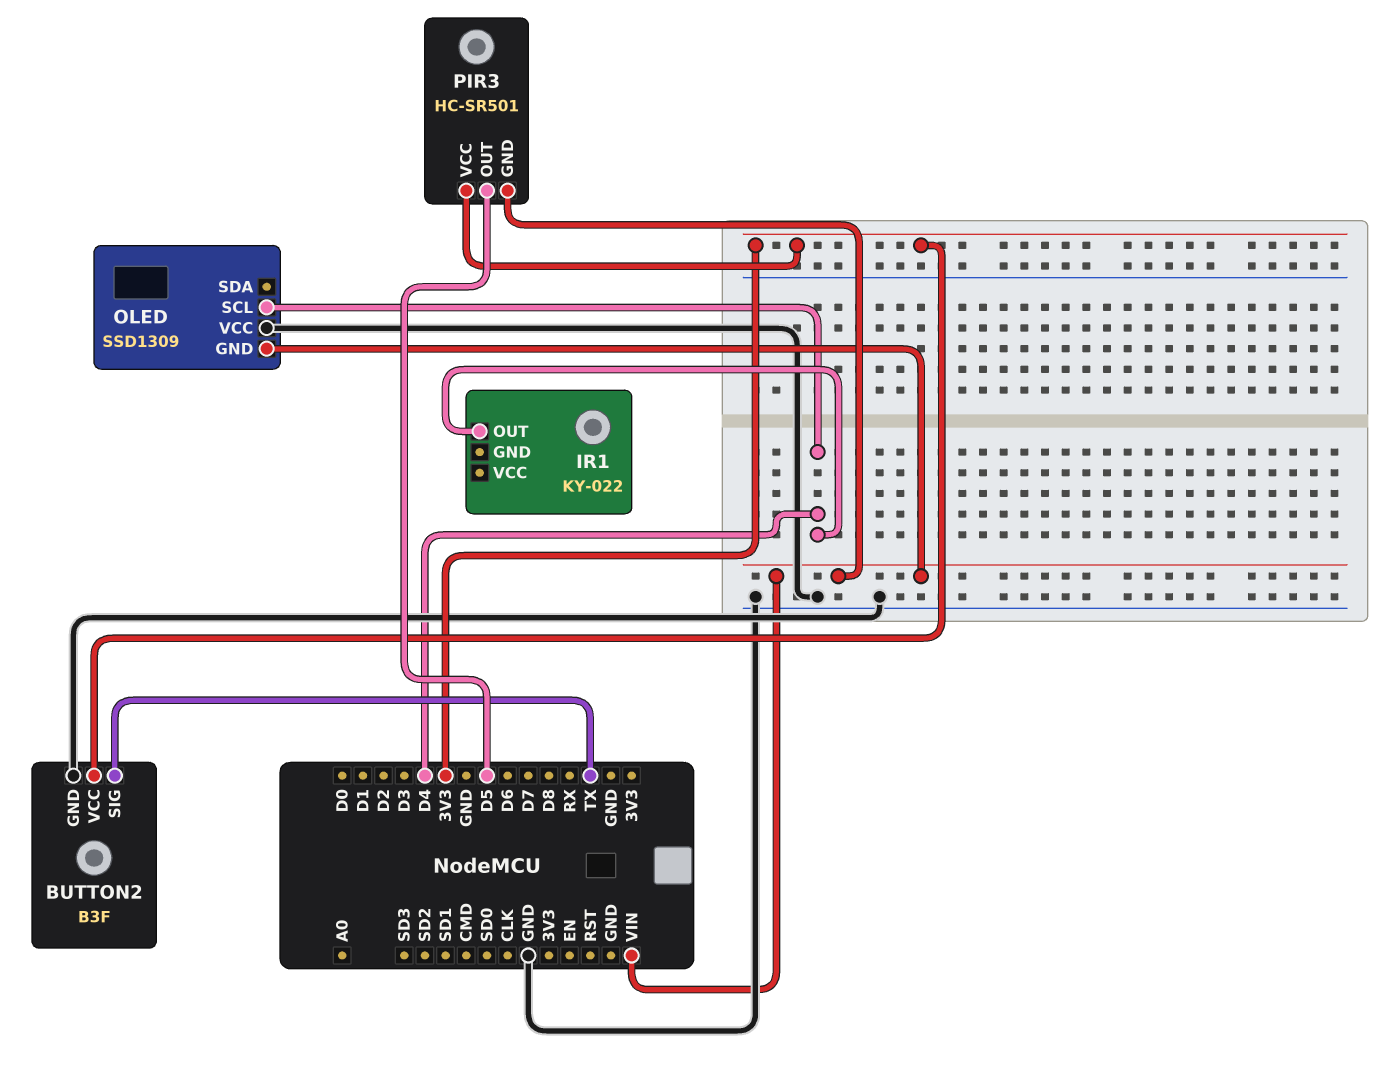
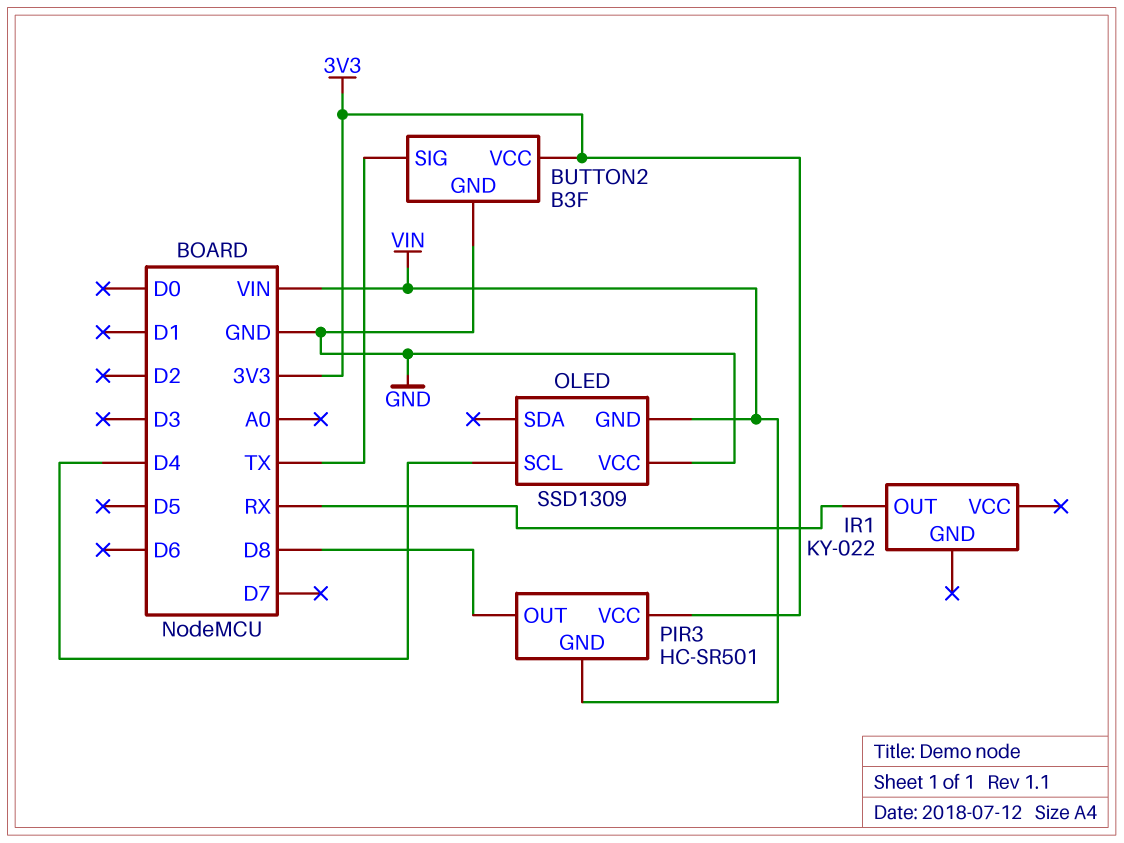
IR1 pin OUT: D4 -> RX
PIR3 pin OUT: D5 -> D8

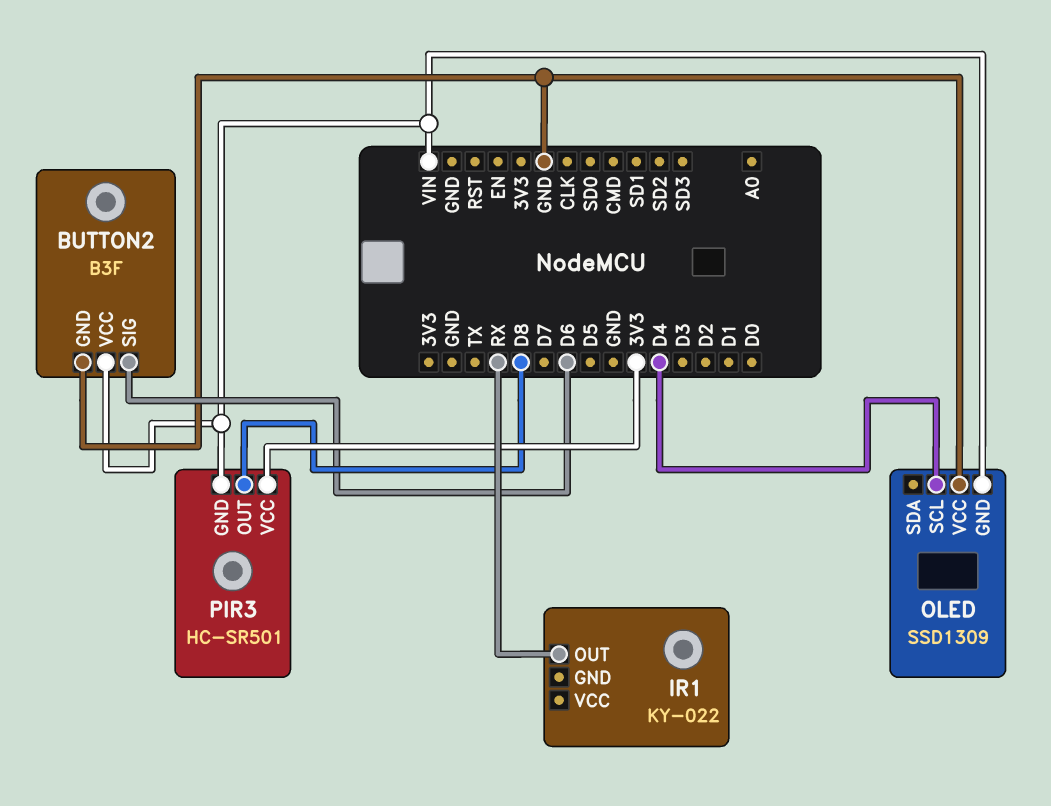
BUTTON2 pin SIG: TX -> D6
BUTTON2 pin VCC: 3V3 -> VIN

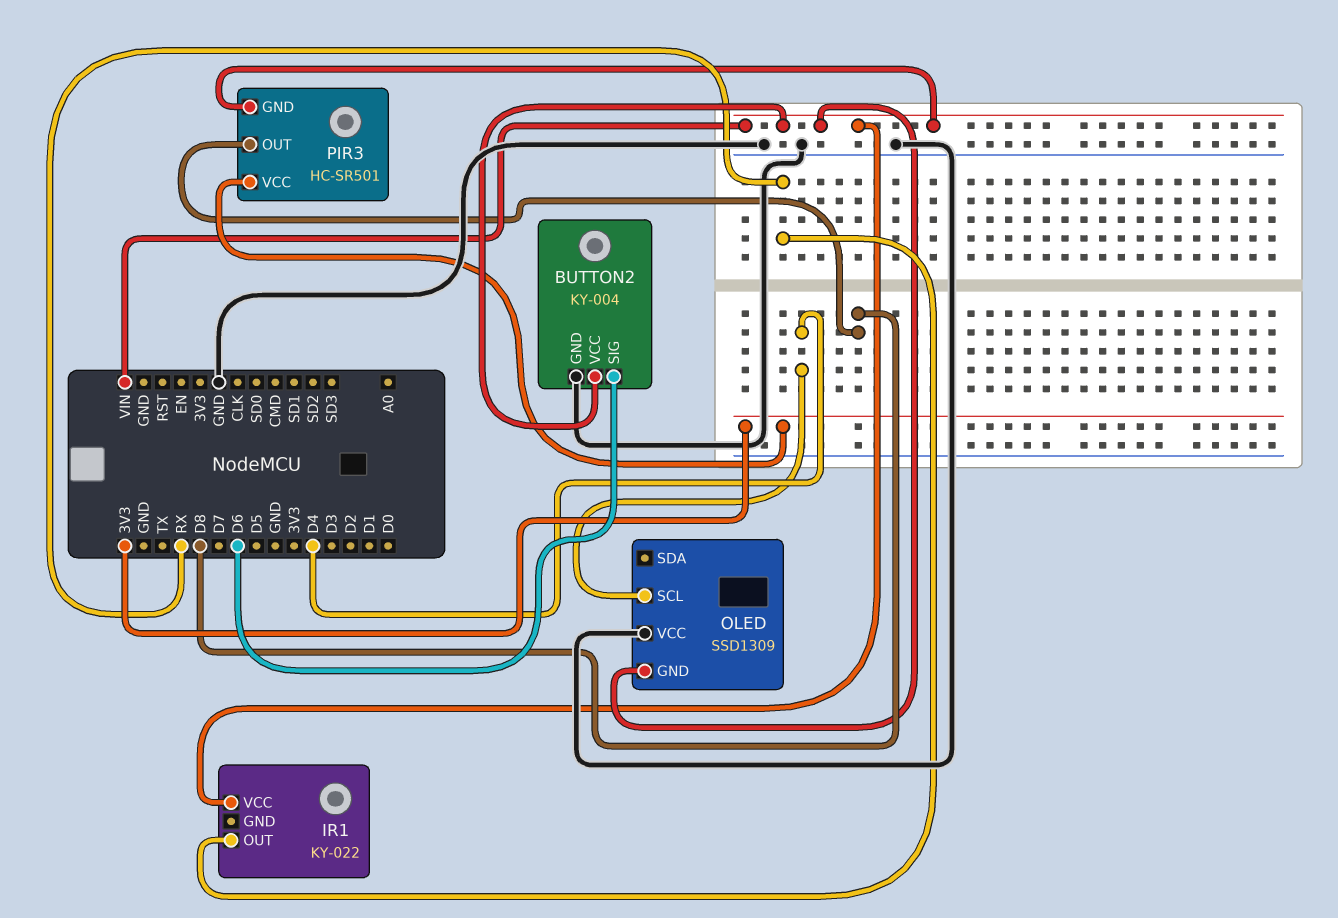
BUTTON2: B3F -> KY-004
IR1 pin VCC: none -> VIN

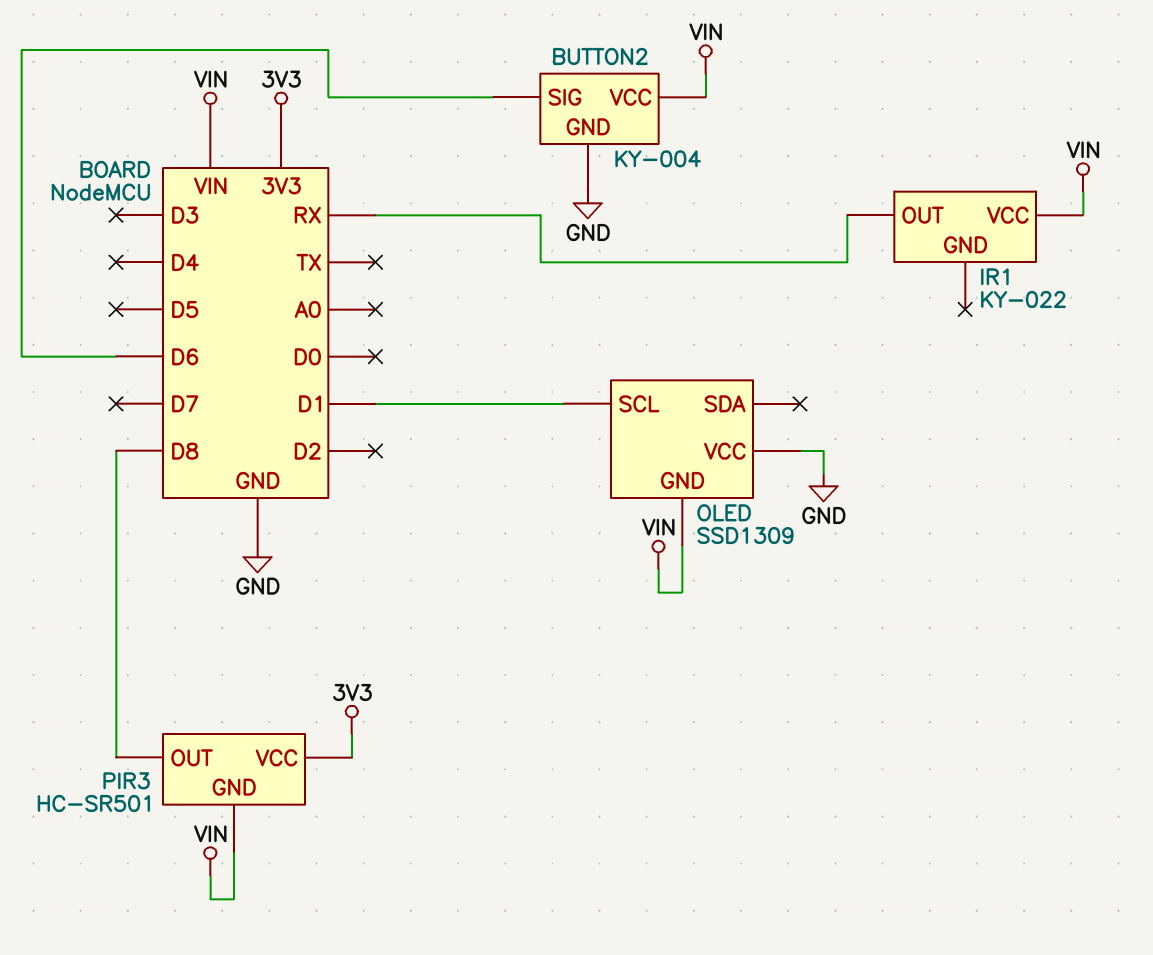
OLED pin SCL: D4 -> D1

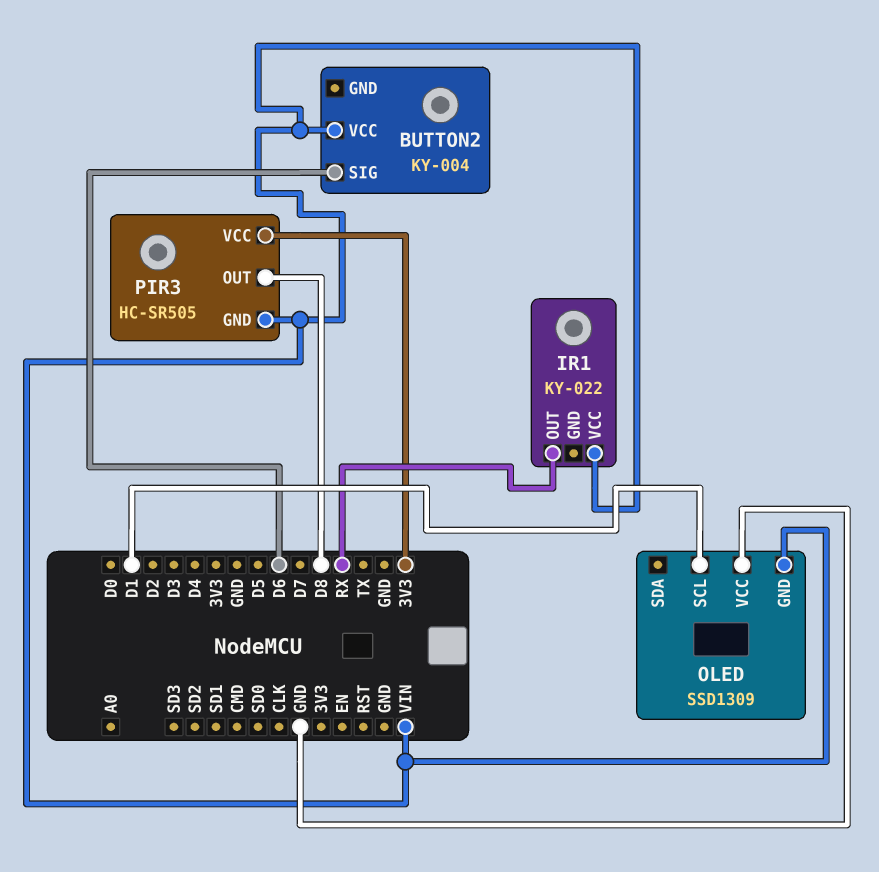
BUTTON2 pin GND: GND -> none
PIR3: HC-SR501 -> HC-SR505

